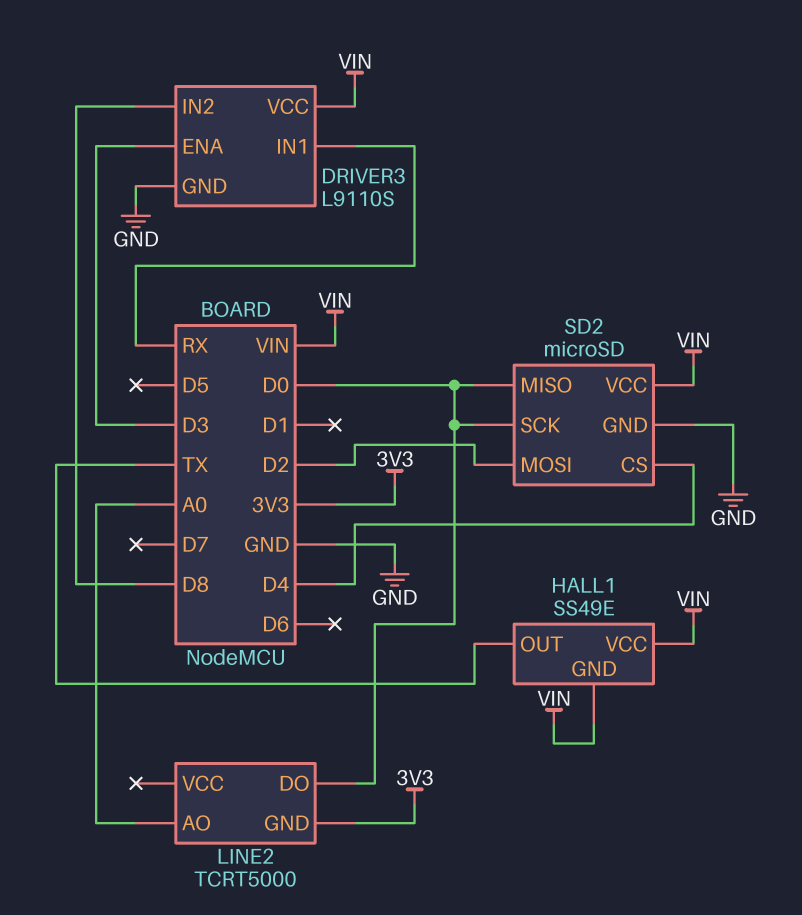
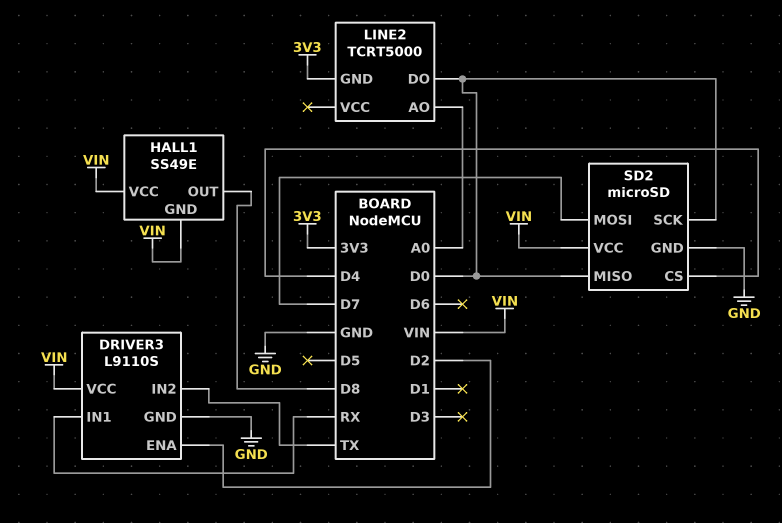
DRIVER3 pin ENA: D3 -> D2
DRIVER3 pin IN2: D8 -> TX
HALL1 pin OUT: TX -> D8
SD2 pin MOSI: D2 -> D7

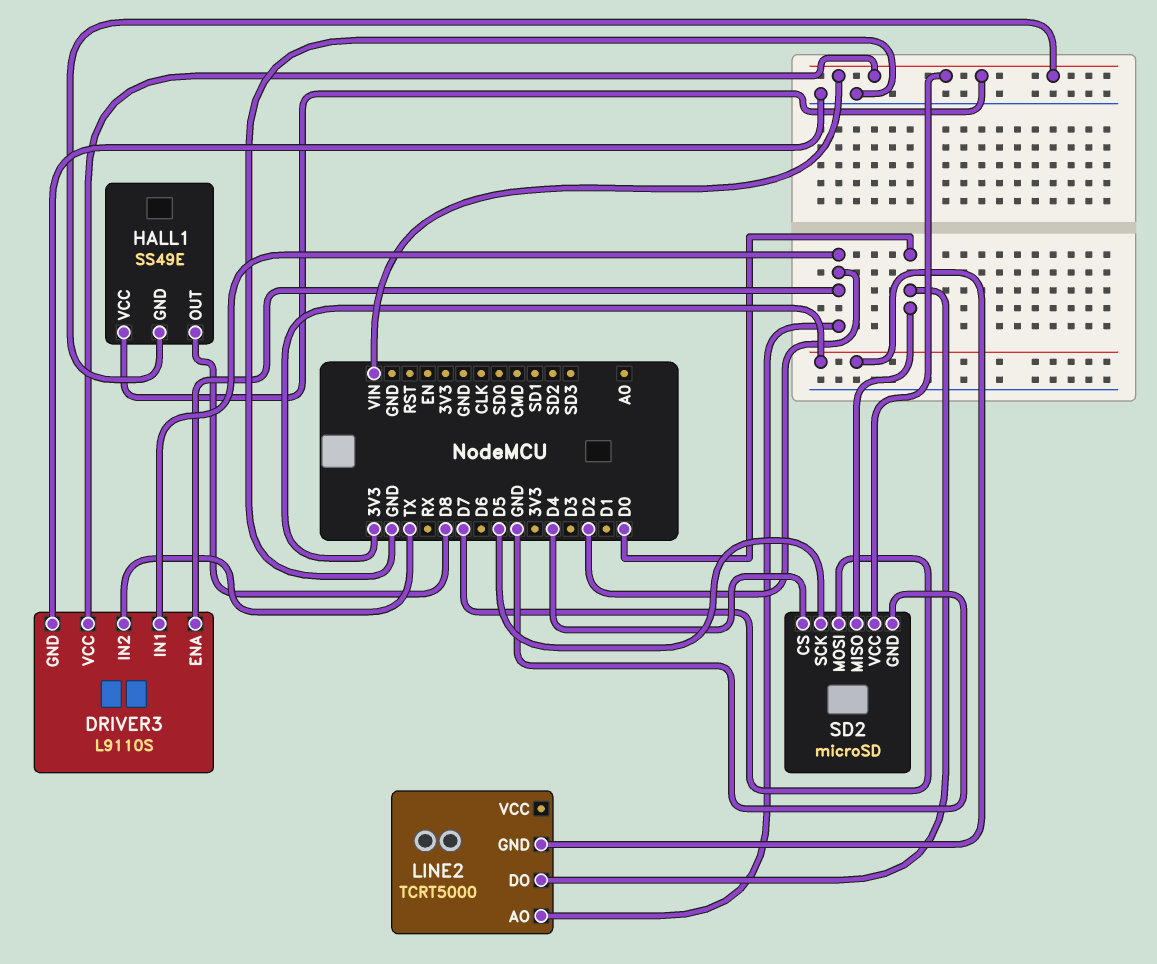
DRIVER3 pin IN1: RX -> D2
LINE2 pin AO: A0 -> D2
SD2 pin SCK: D0 -> D5

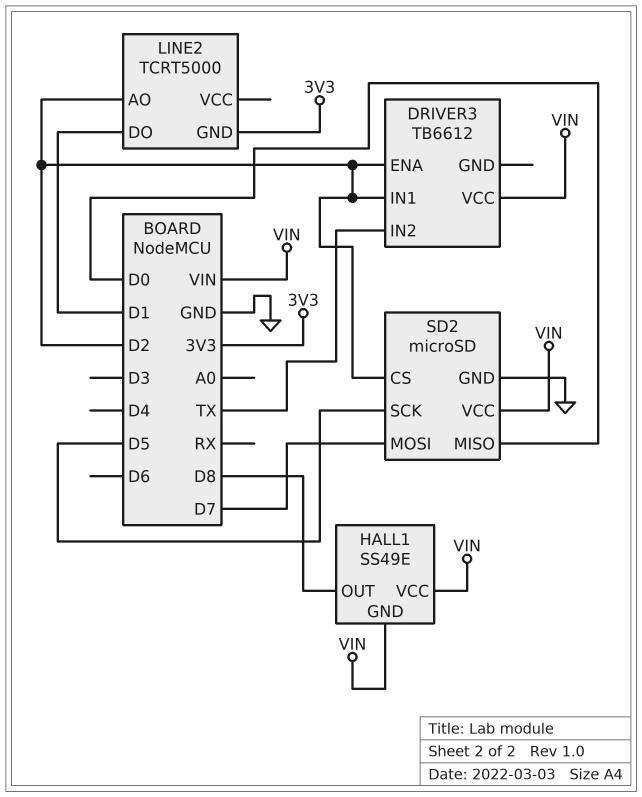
DRIVER3: L9110S -> TB6612
DRIVER3 pin GND: GND -> none
LINE2 pin DO: D0 -> D1
SD2 pin CS: D4 -> D2

